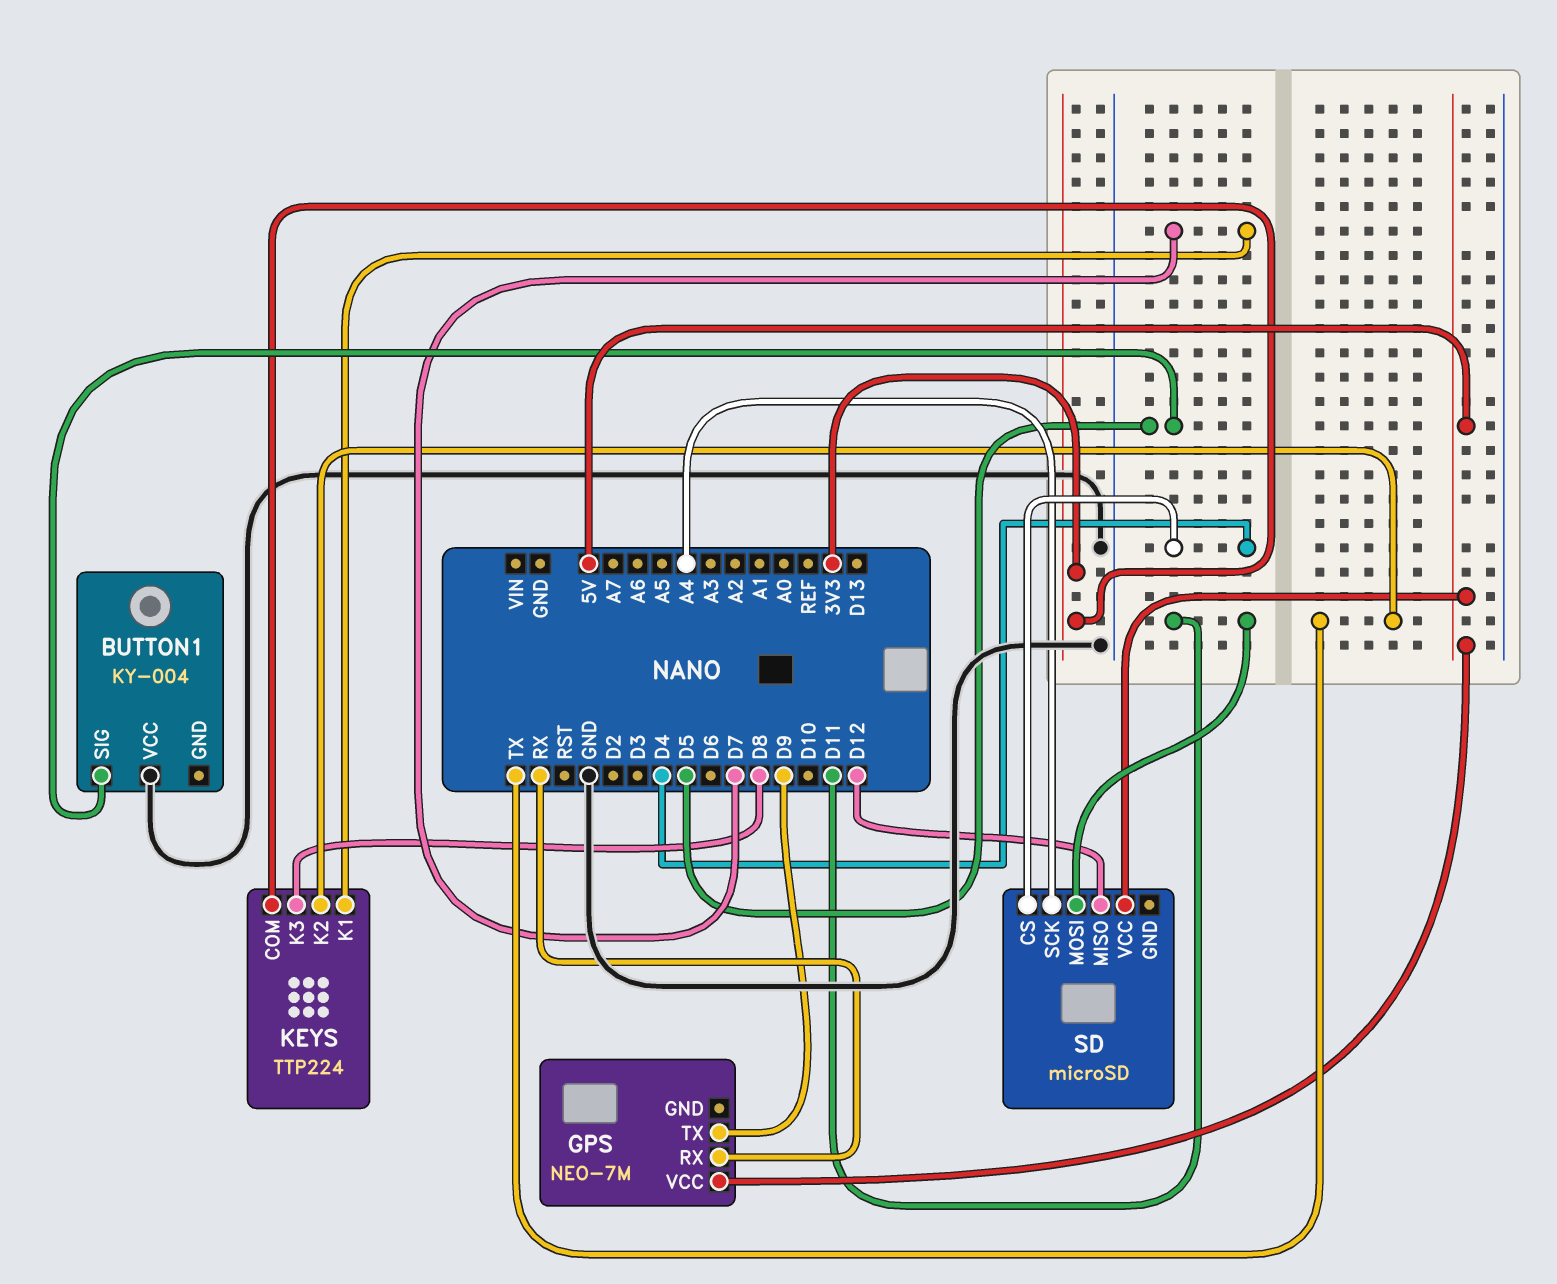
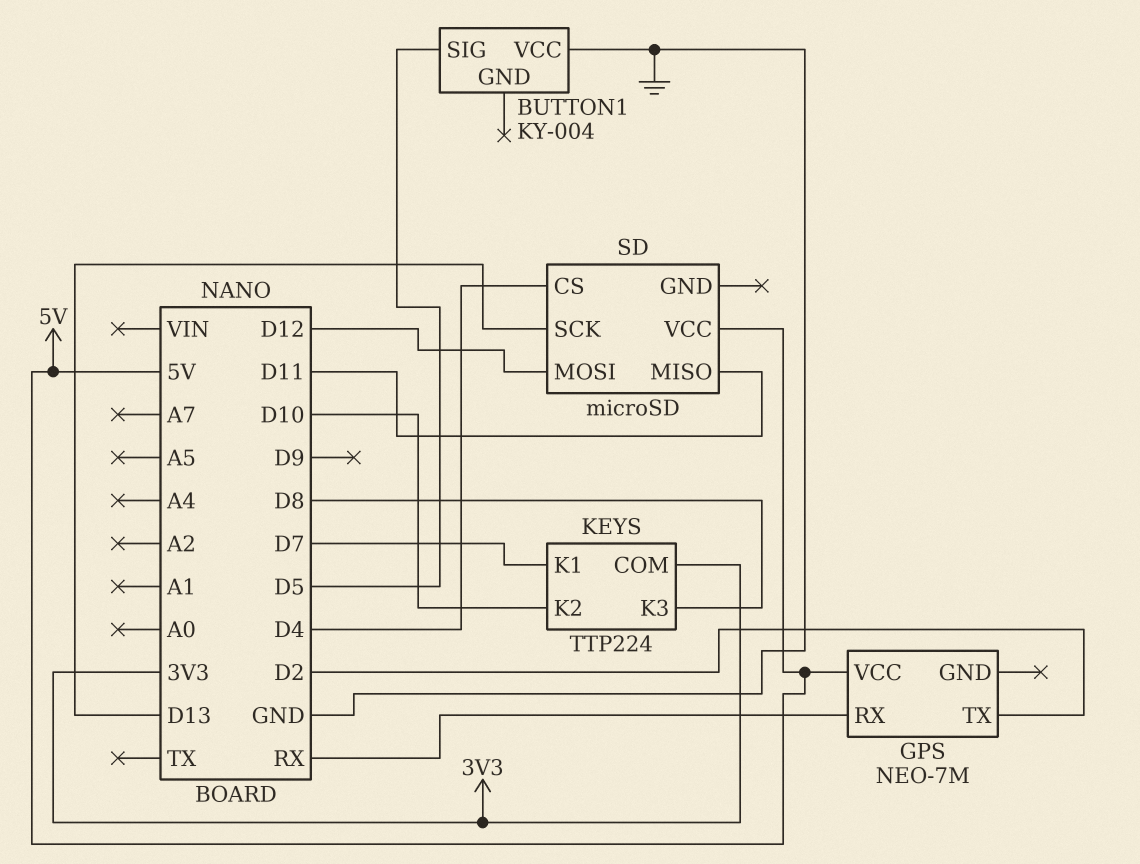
GPS pin TX: D9 -> D2
KEYS pin K2: TX -> D10
SD pin MISO: D12 -> D11
SD pin MOSI: D11 -> D12
SD pin SCK: A4 -> D13

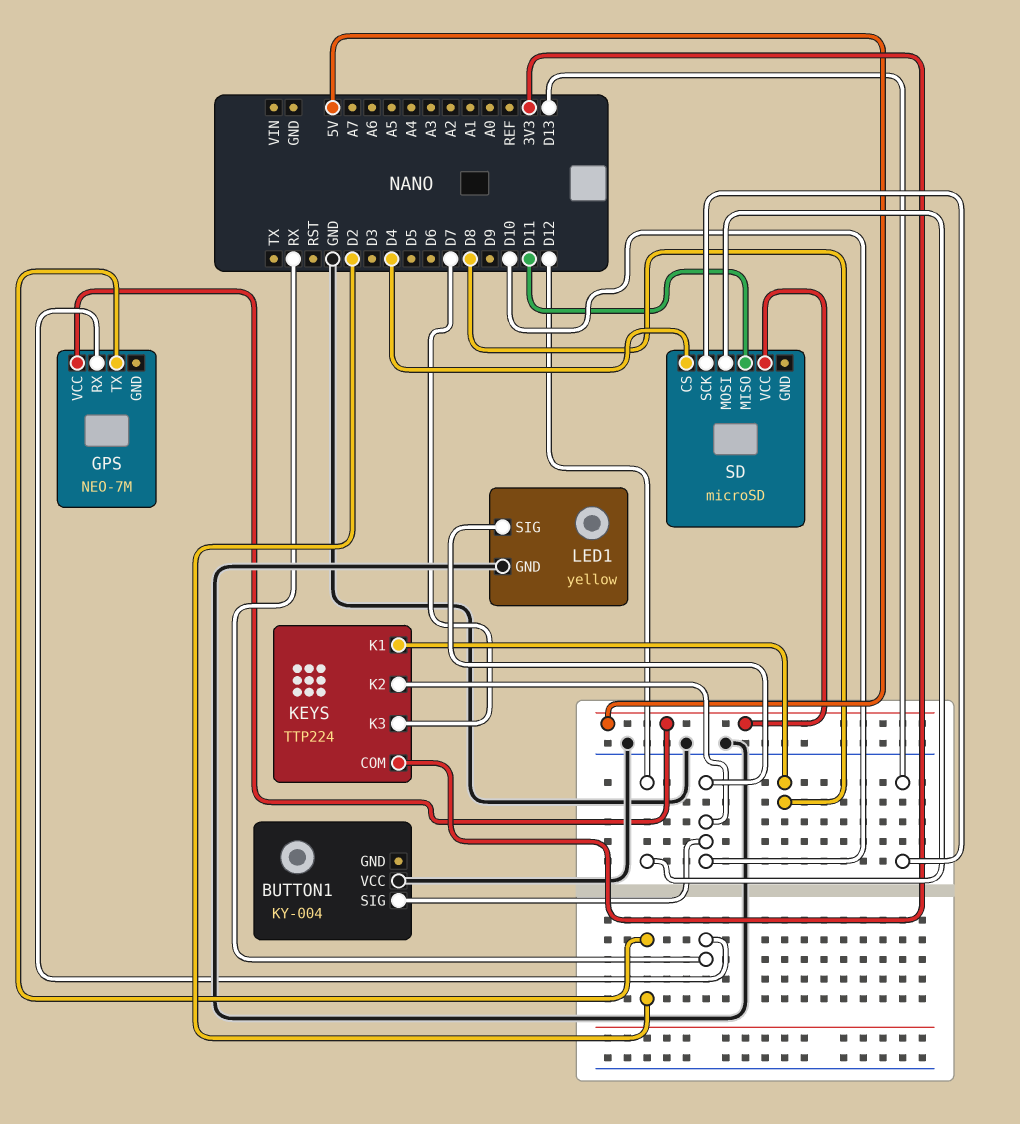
BUTTON1 pin SIG: D5 -> D10
KEYS pin K1: D7 -> D8
KEYS pin K3: D8 -> D7
LED1: none -> yellow
LED1 pin GND: none -> GND
LED1 pin SIG: none -> D10

